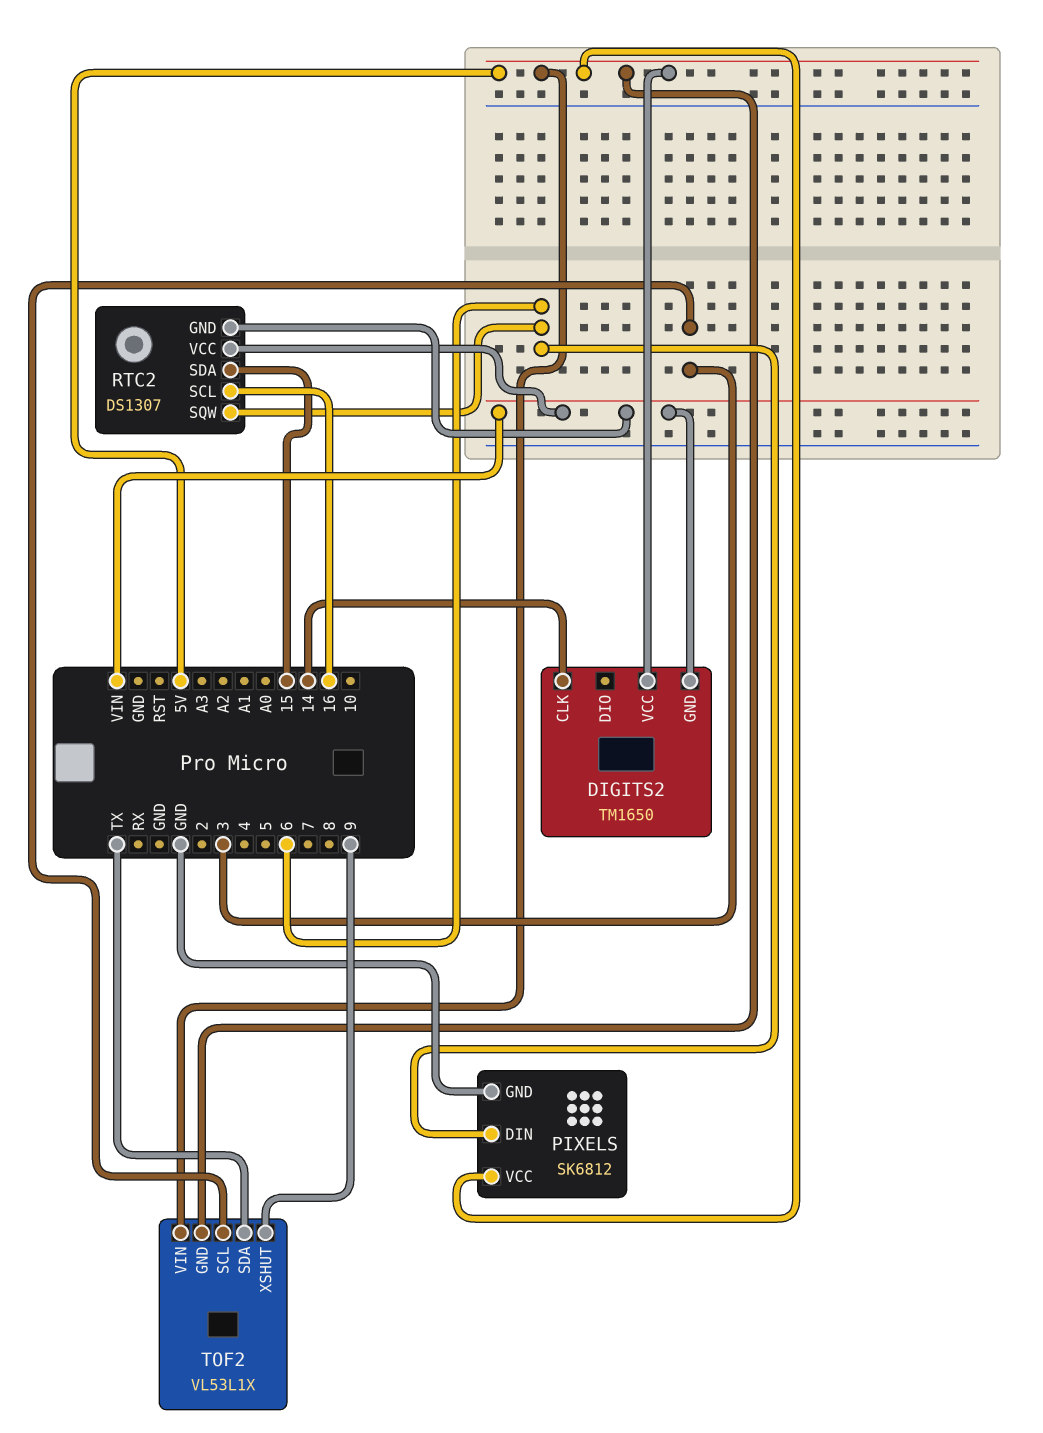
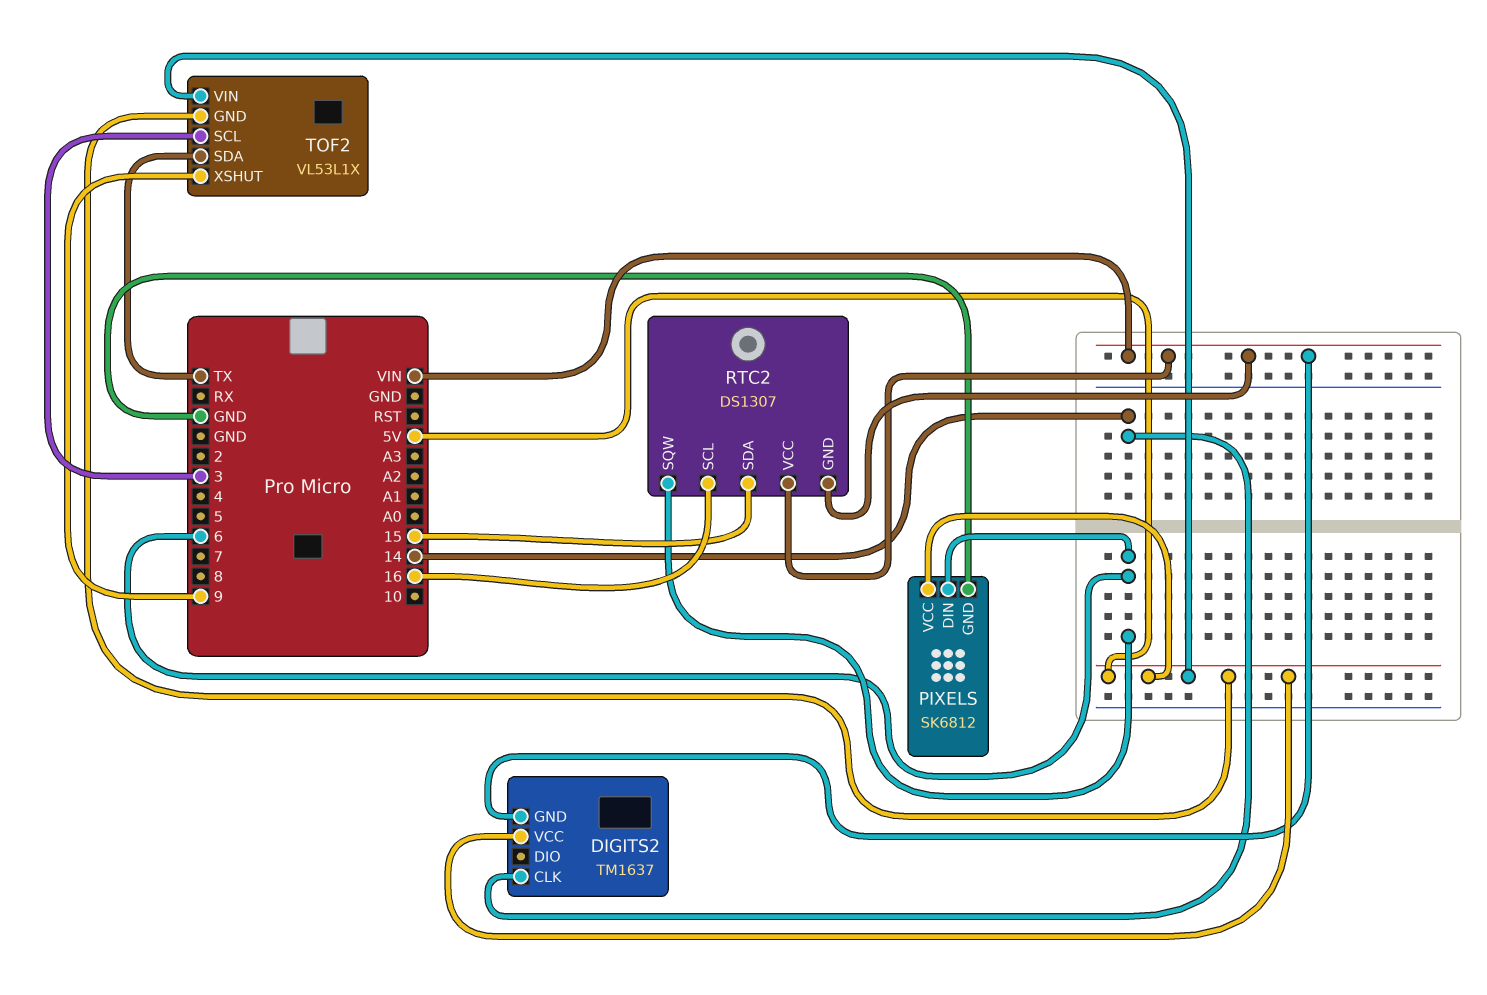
DIGITS2: TM1650 -> TM1637

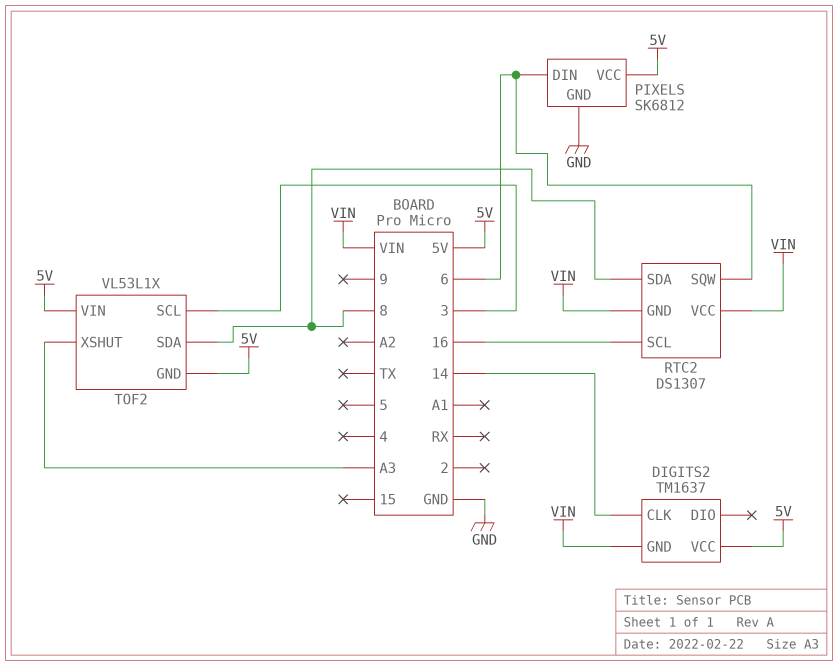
RTC2 pin SDA: 15 -> 8
TOF2 pin SDA: TX -> 8
TOF2 pin XSHUT: 9 -> A3

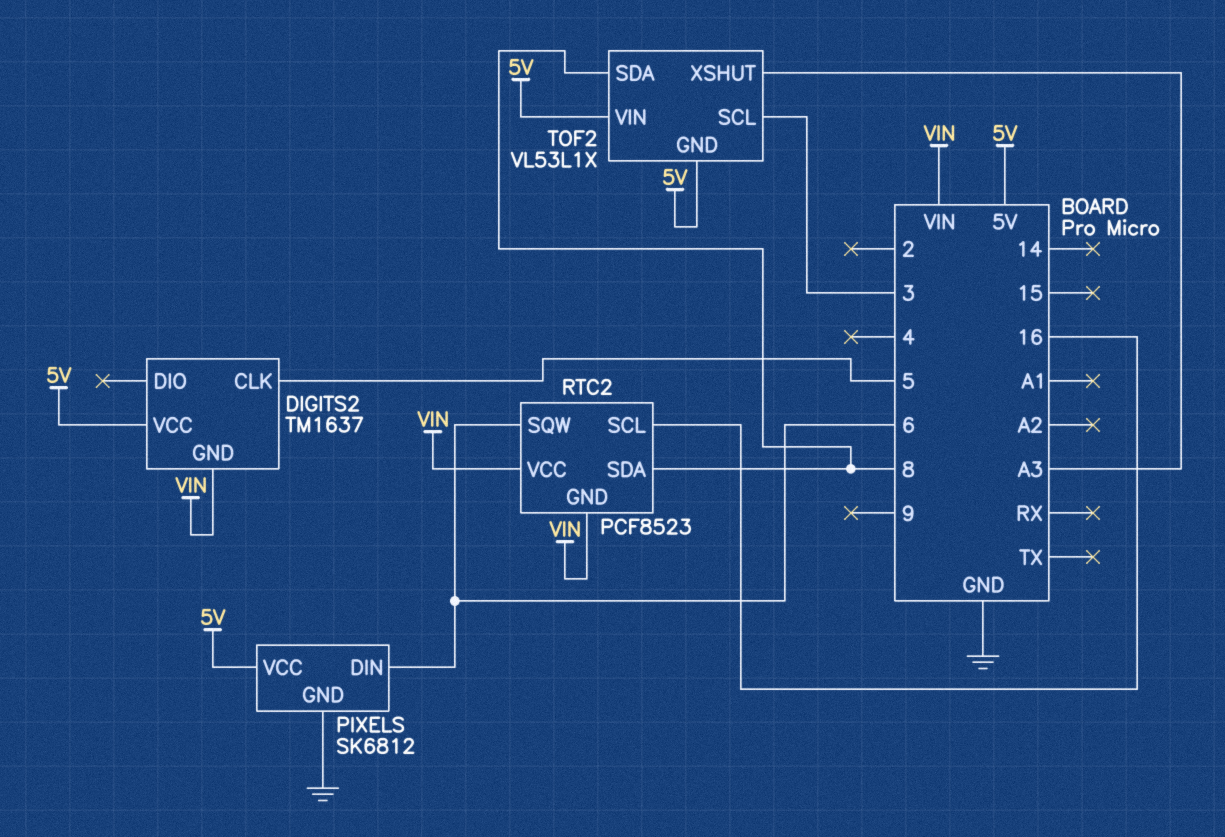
DIGITS2 pin CLK: 14 -> 5
RTC2: DS1307 -> PCF8523

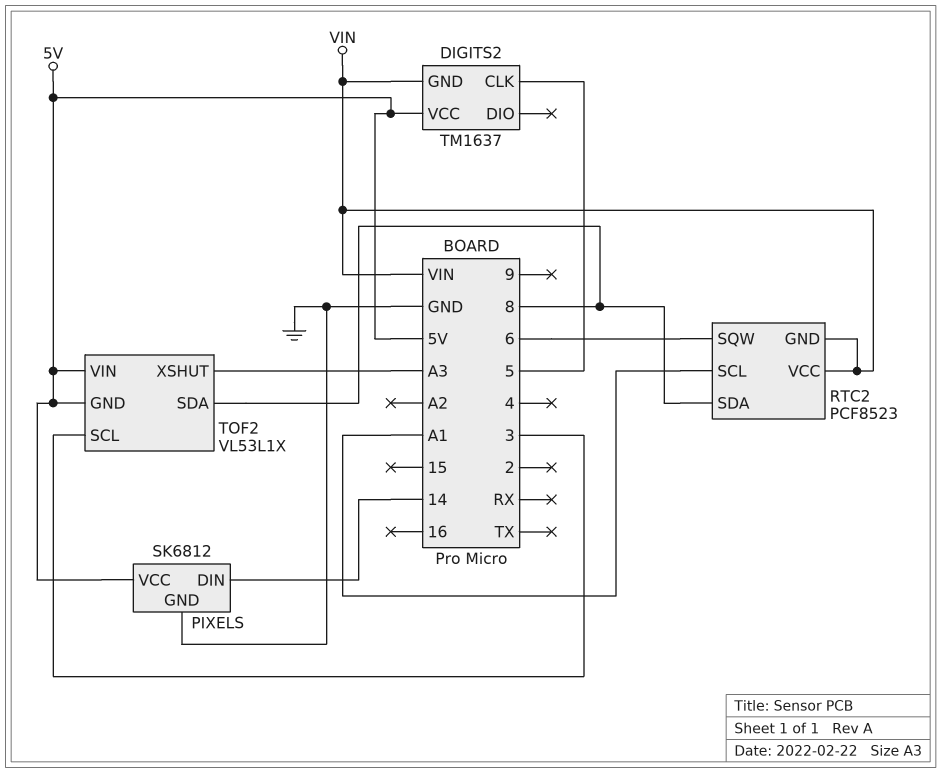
PIXELS pin DIN: 6 -> 14
RTC2 pin SCL: 16 -> A1

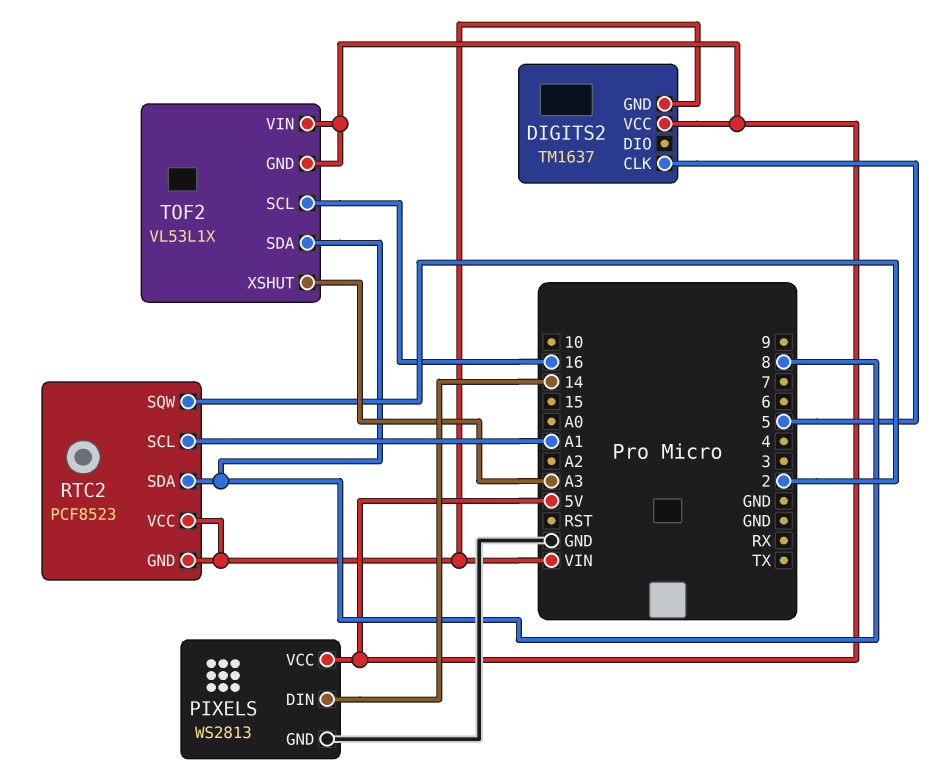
PIXELS: SK6812 -> WS2813
RTC2 pin SQW: 6 -> 2
TOF2 pin SCL: 3 -> 16

